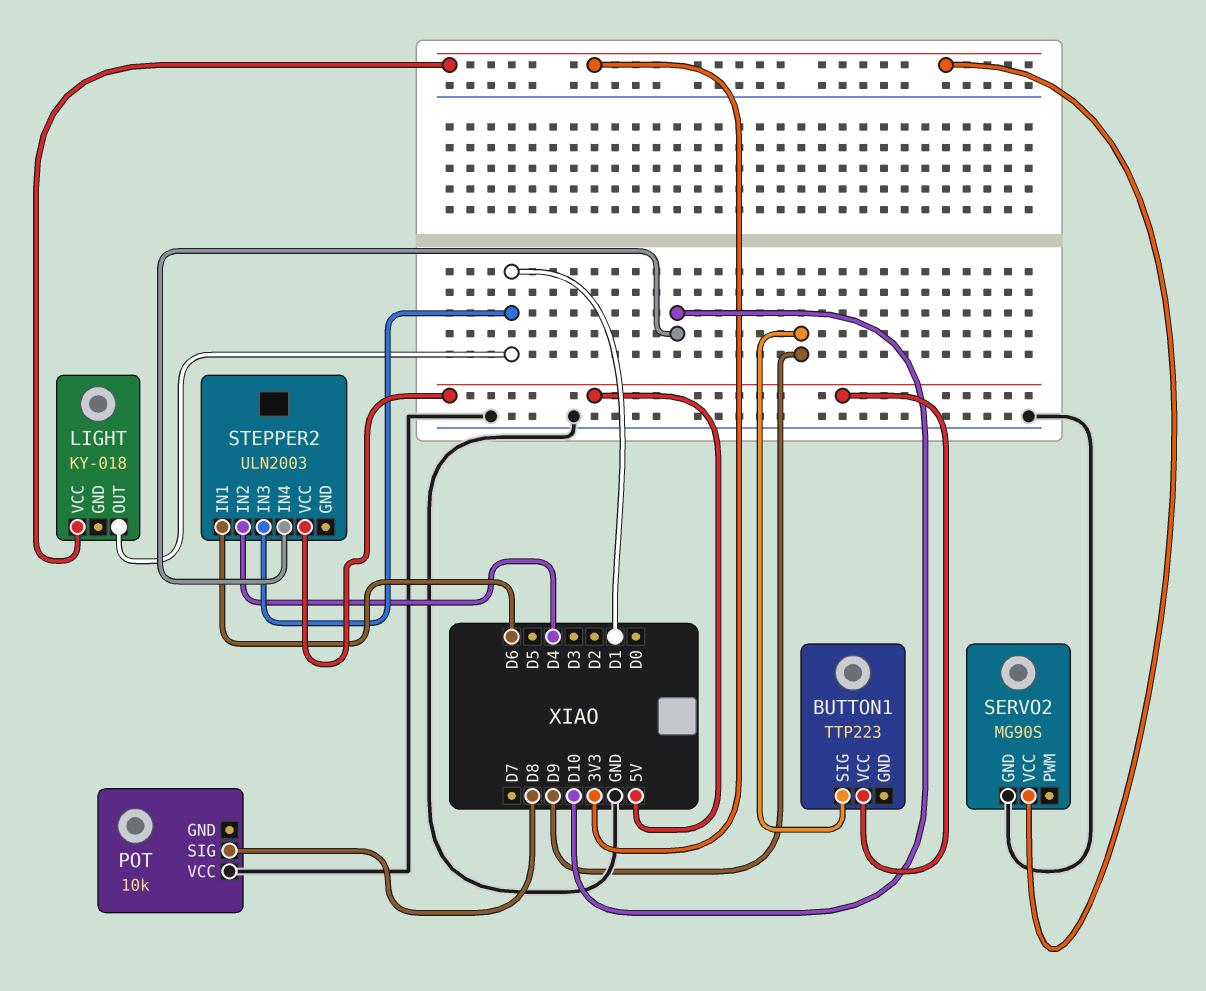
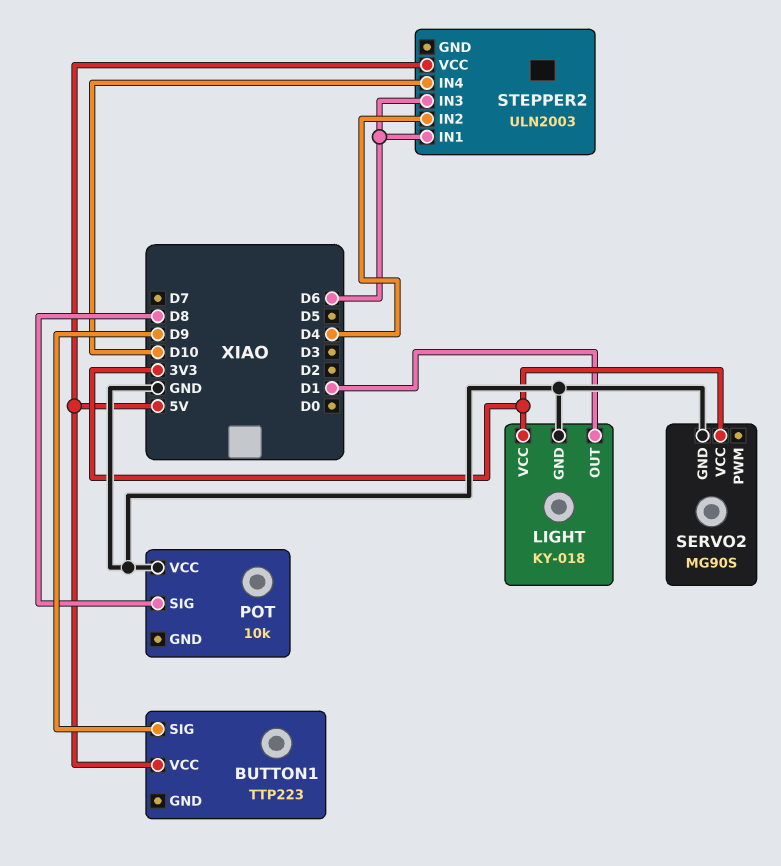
LIGHT pin GND: none -> GND
STEPPER2 pin IN3: D1 -> D6

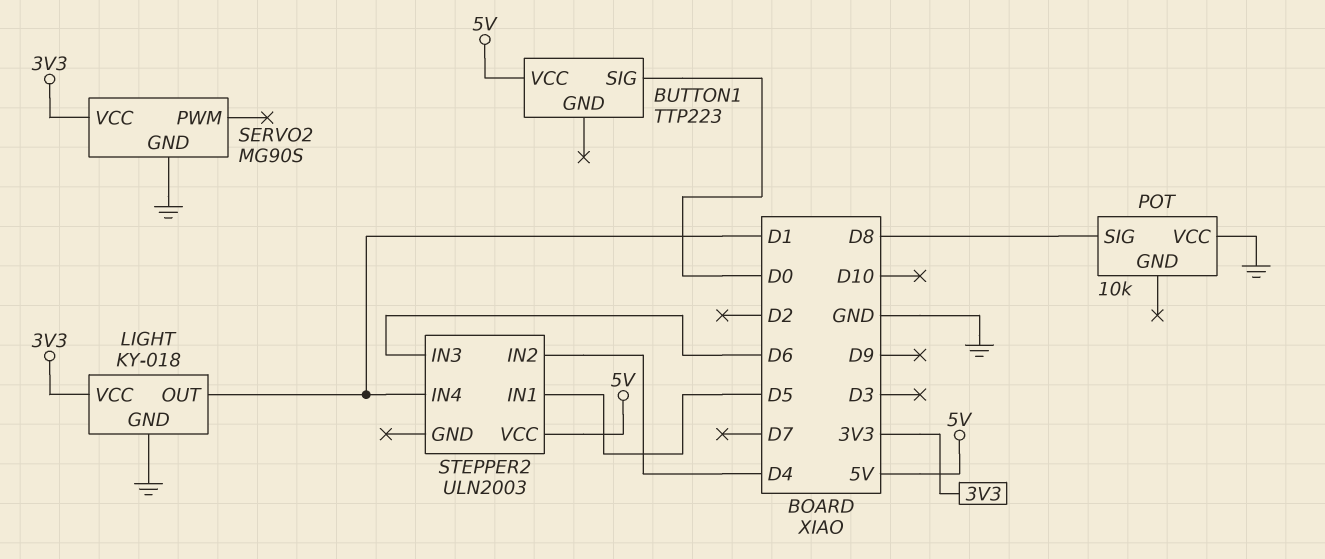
BUTTON1 pin SIG: D9 -> D0
STEPPER2 pin IN1: D6 -> D5
STEPPER2 pin IN4: D10 -> D1

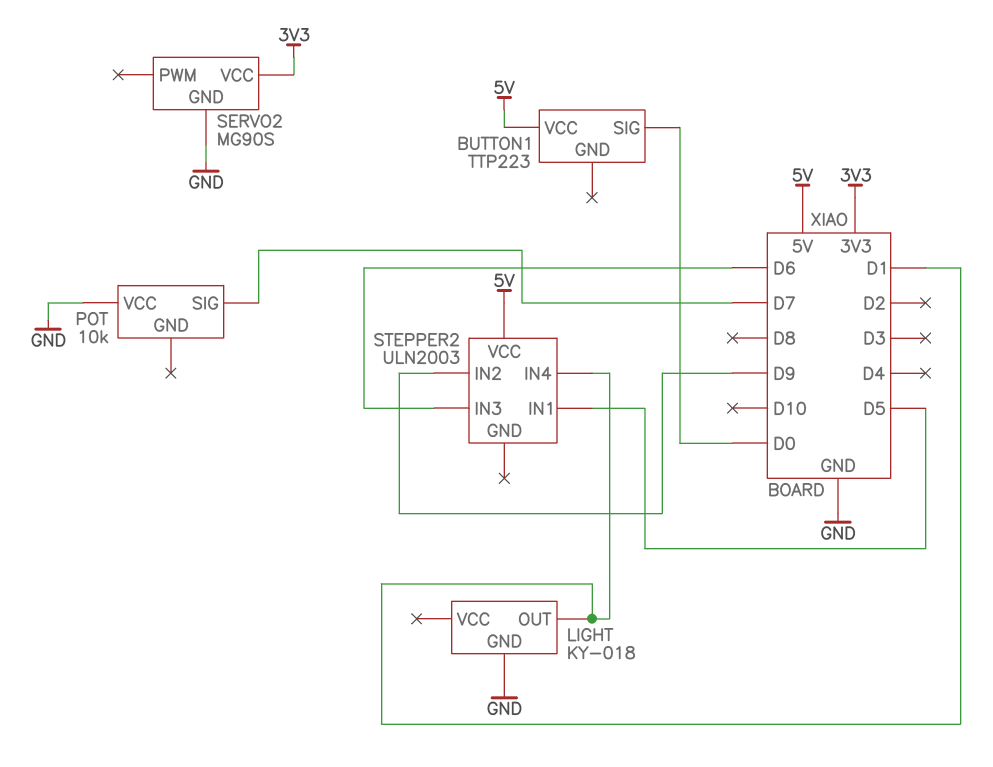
LIGHT pin VCC: 3V3 -> none
POT pin SIG: D8 -> D7
STEPPER2 pin IN2: D4 -> D9

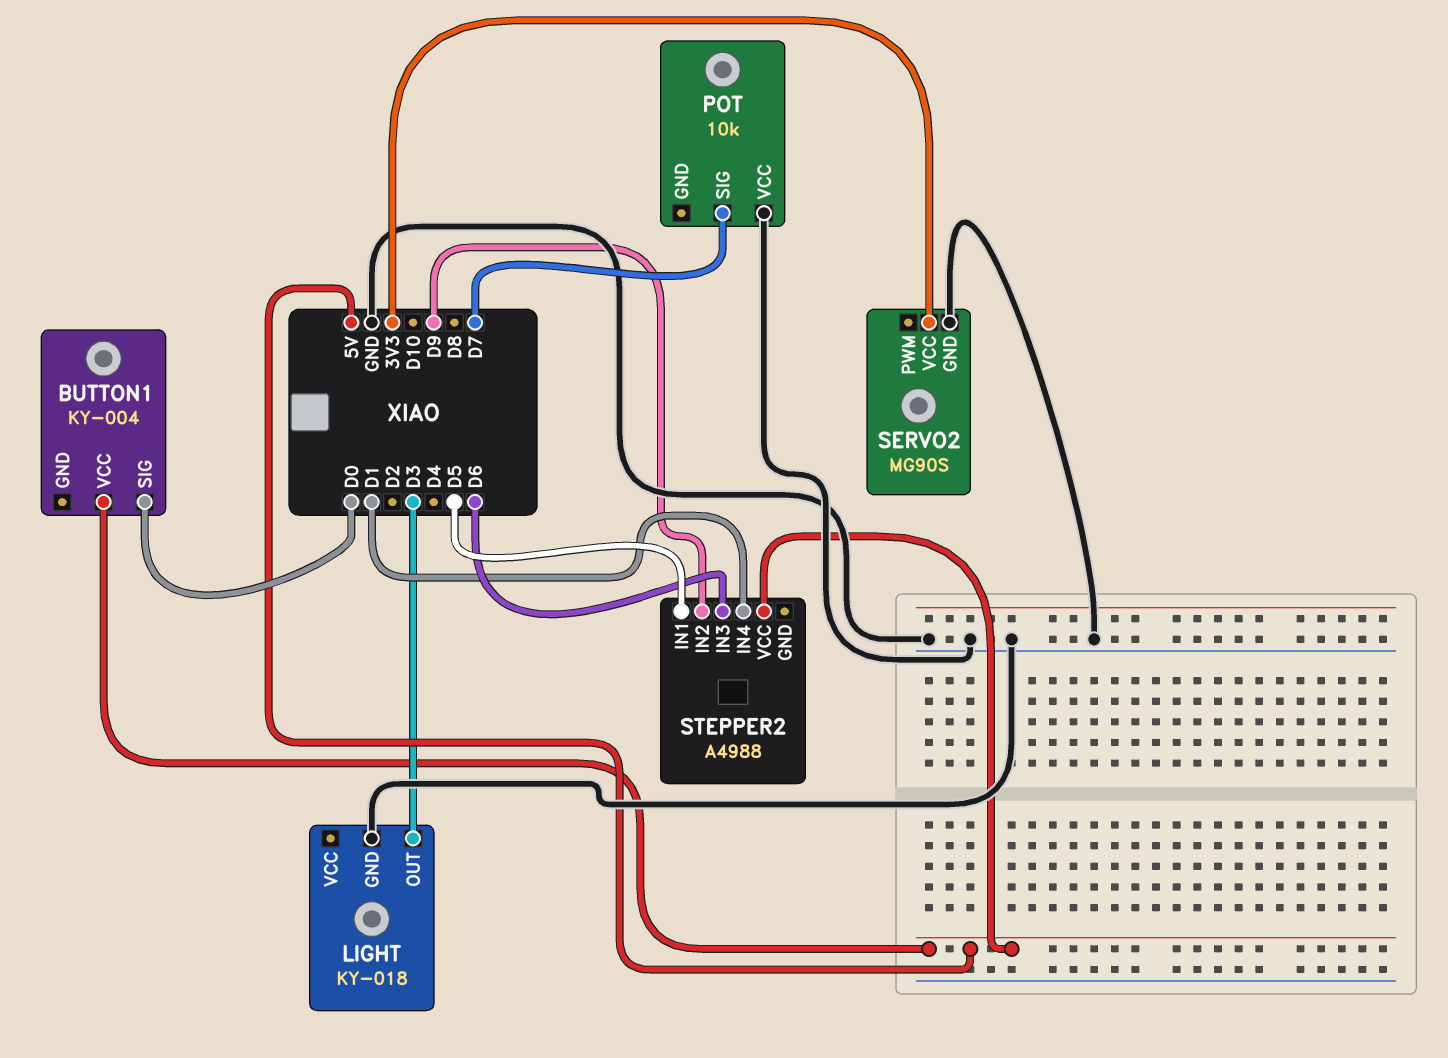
BUTTON1: TTP223 -> KY-004
LIGHT pin OUT: D1 -> D3
STEPPER2: ULN2003 -> A4988

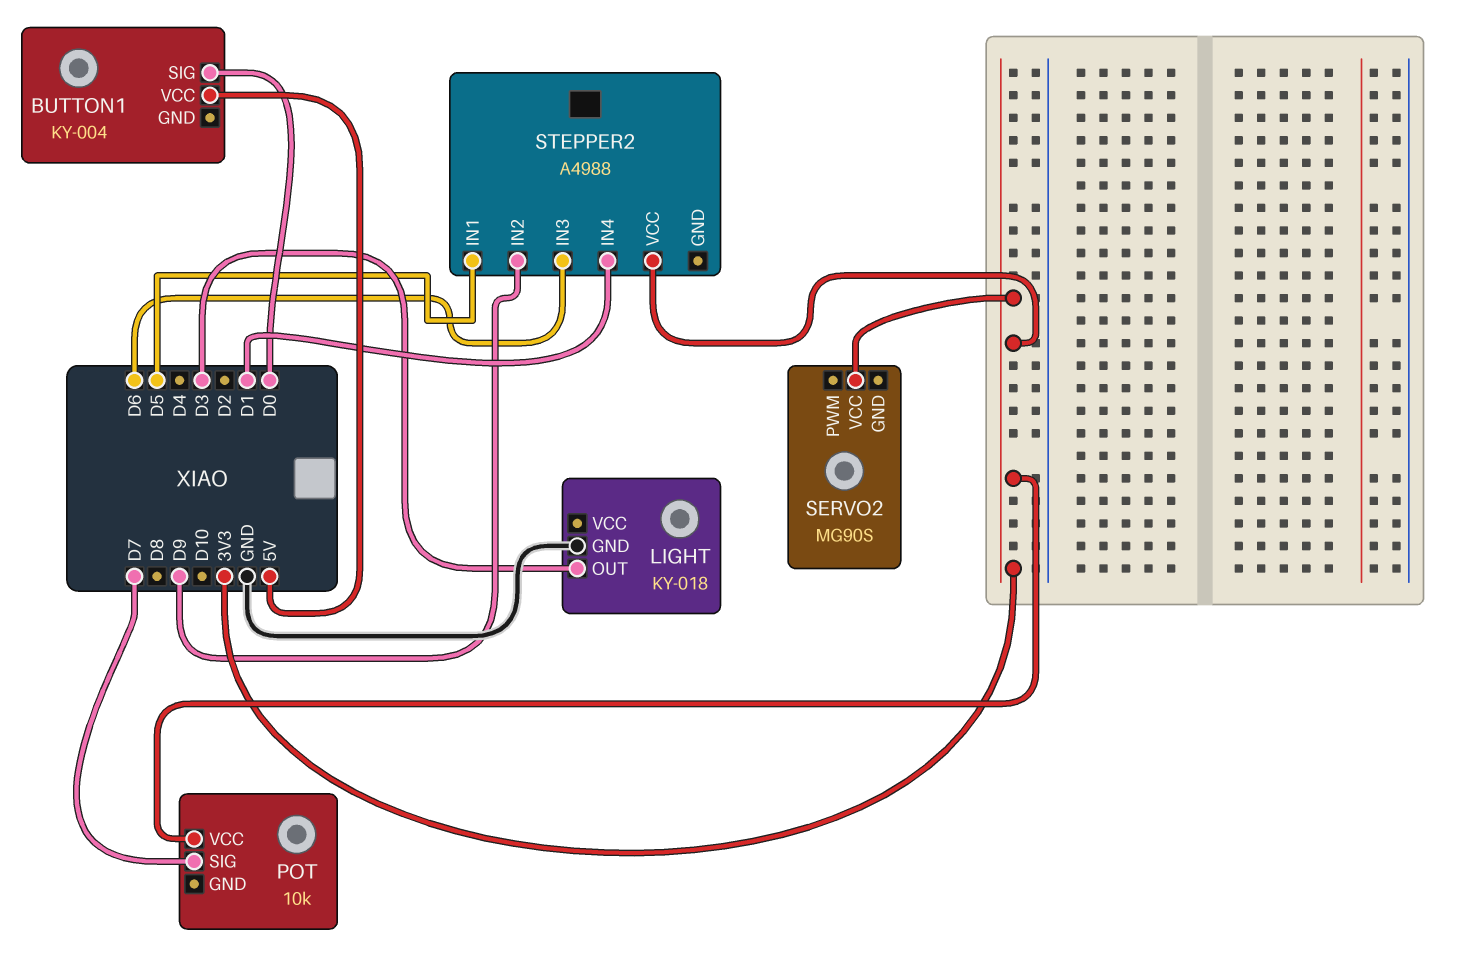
POT pin VCC: GND -> 3V3
SERVO2 pin GND: GND -> none
STEPPER2 pin VCC: 5V -> 3V3

